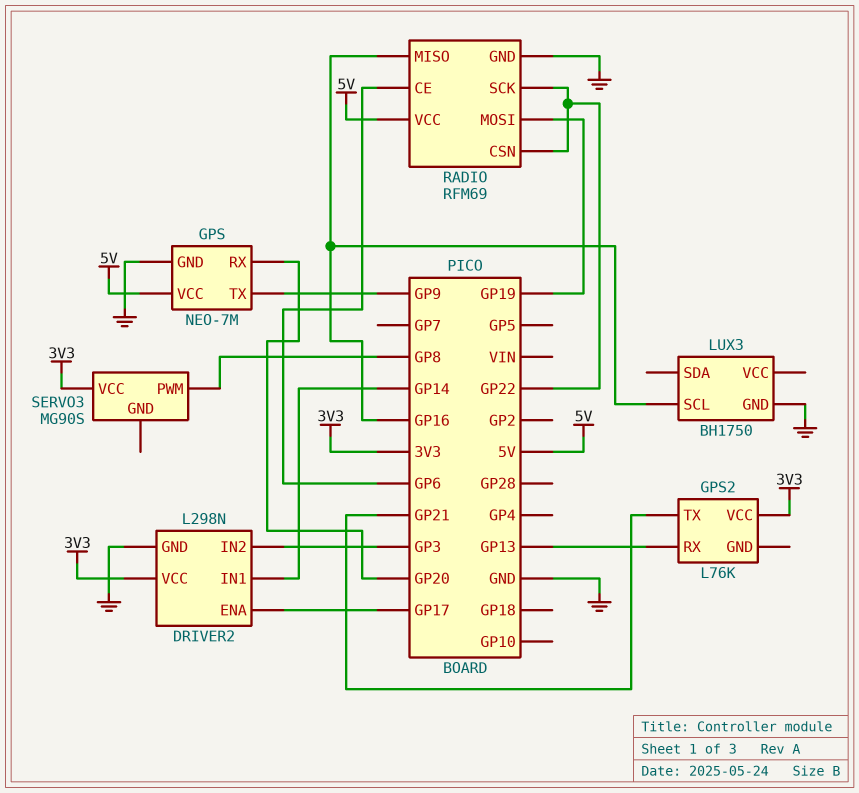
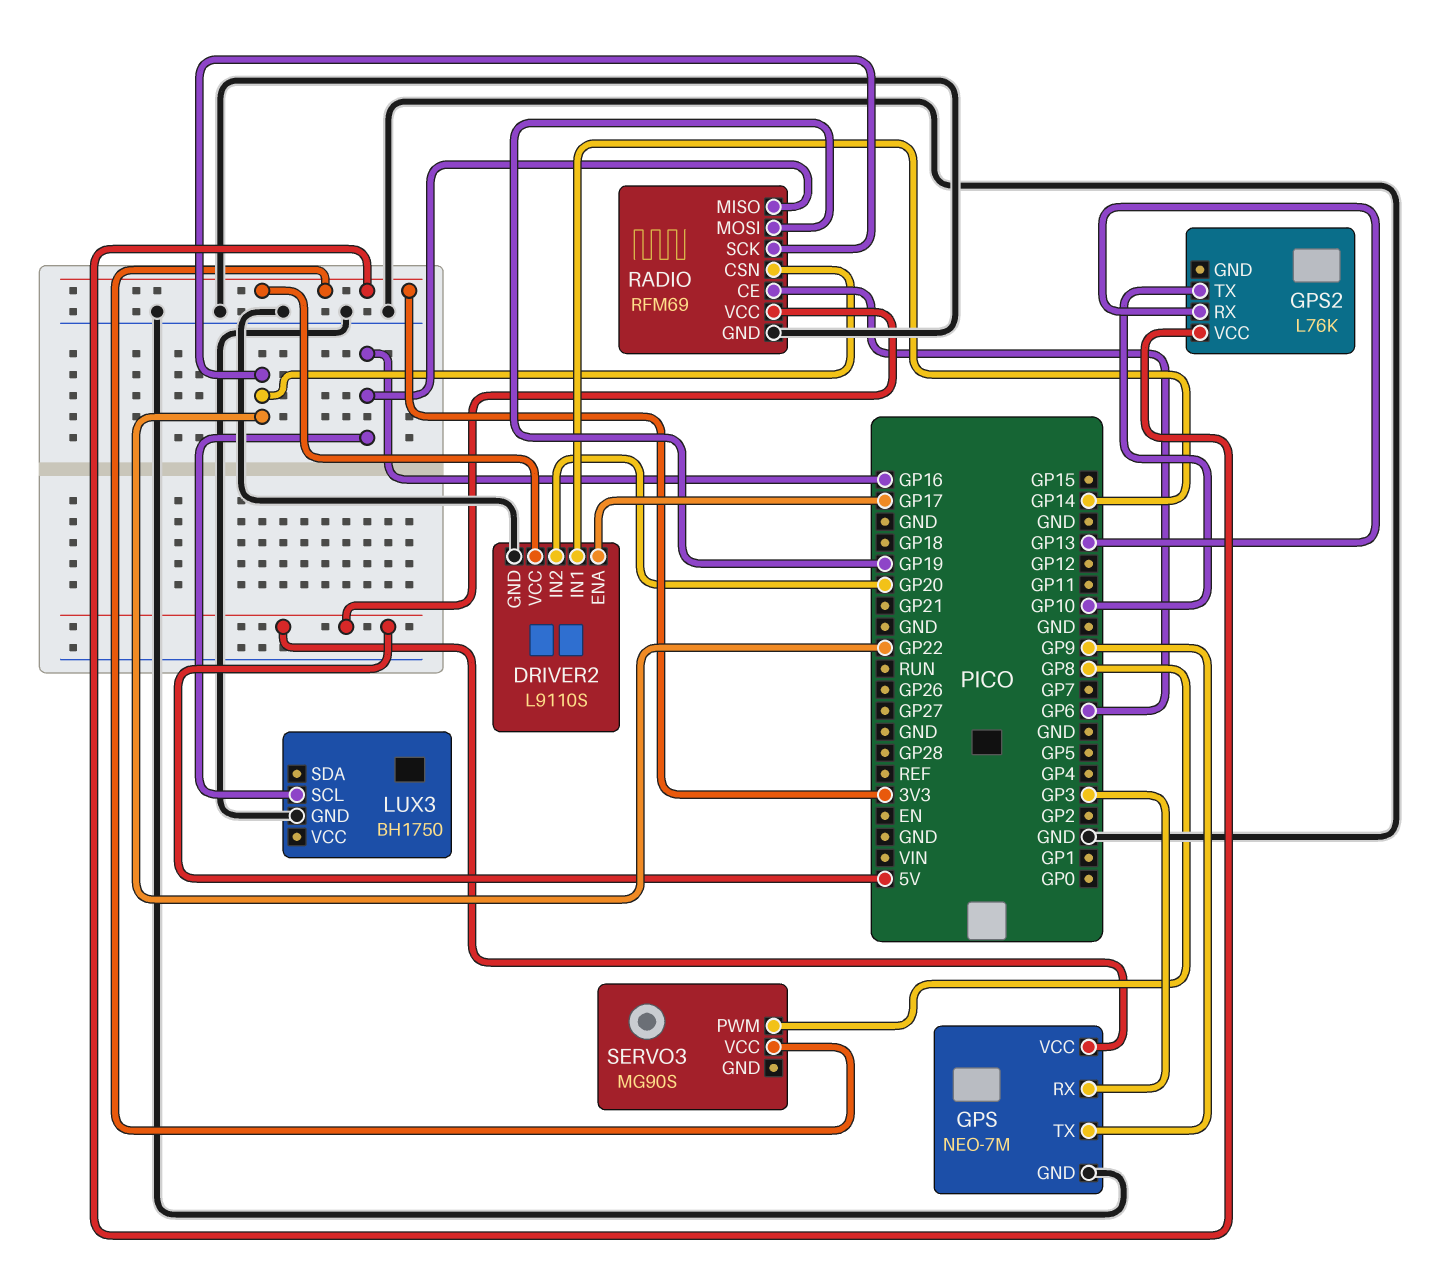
DRIVER2: L298N -> L9110S
DRIVER2 pin IN2: GP3 -> GP20
GPS pin RX: GP20 -> GP3
GPS2 pin TX: GP21 -> GP10

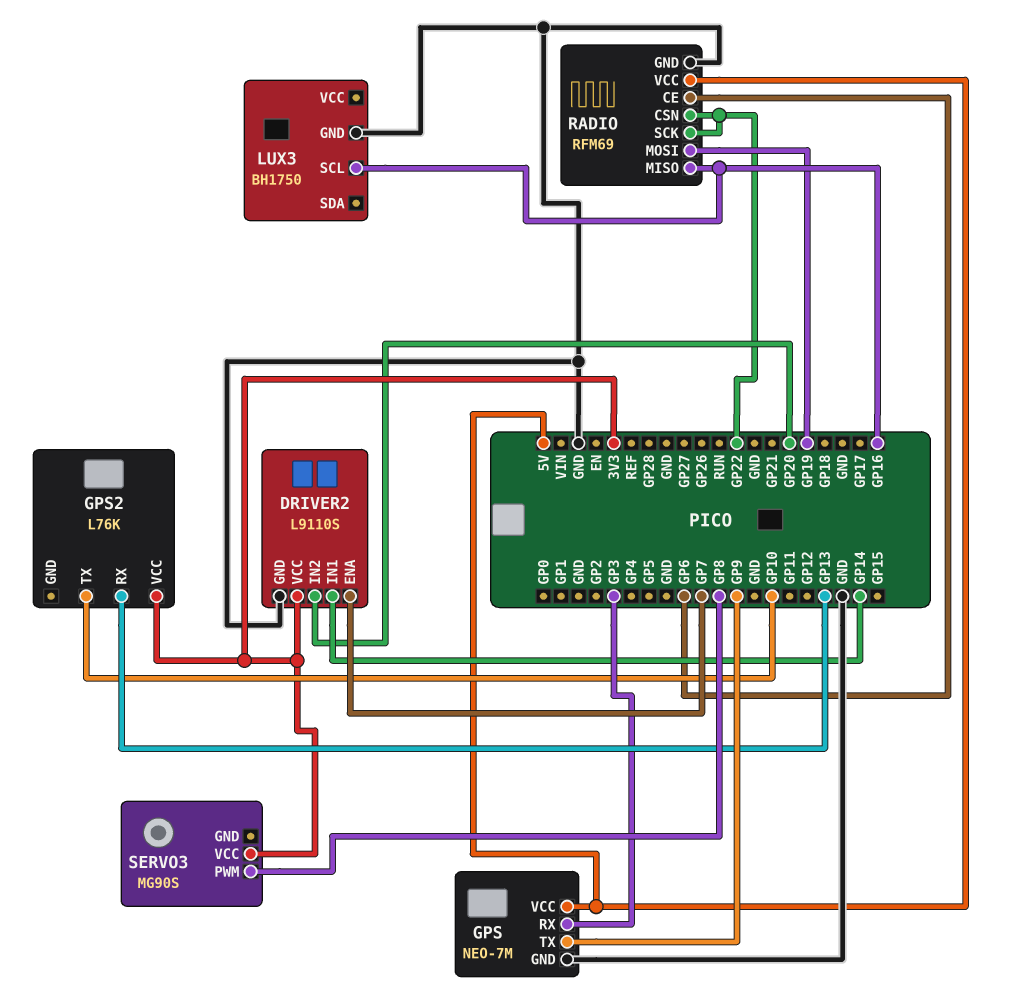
DRIVER2 pin ENA: GP17 -> GP7

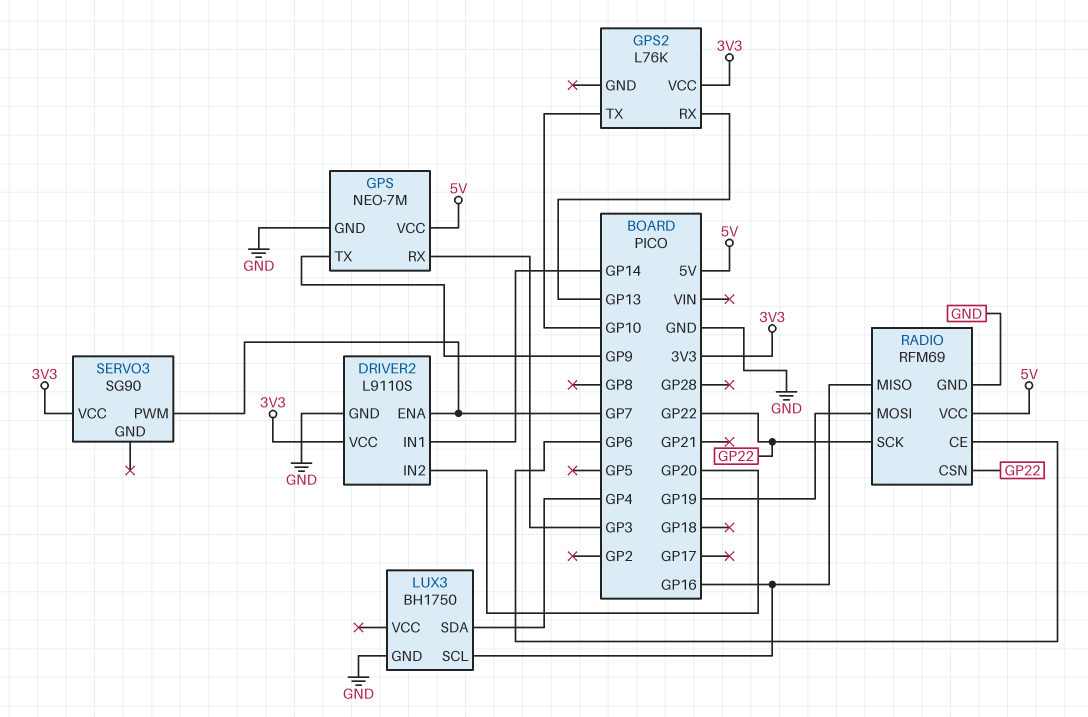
LUX3 pin SDA: none -> GP4
SERVO3: MG90S -> SG90
SERVO3 pin PWM: GP8 -> GP7

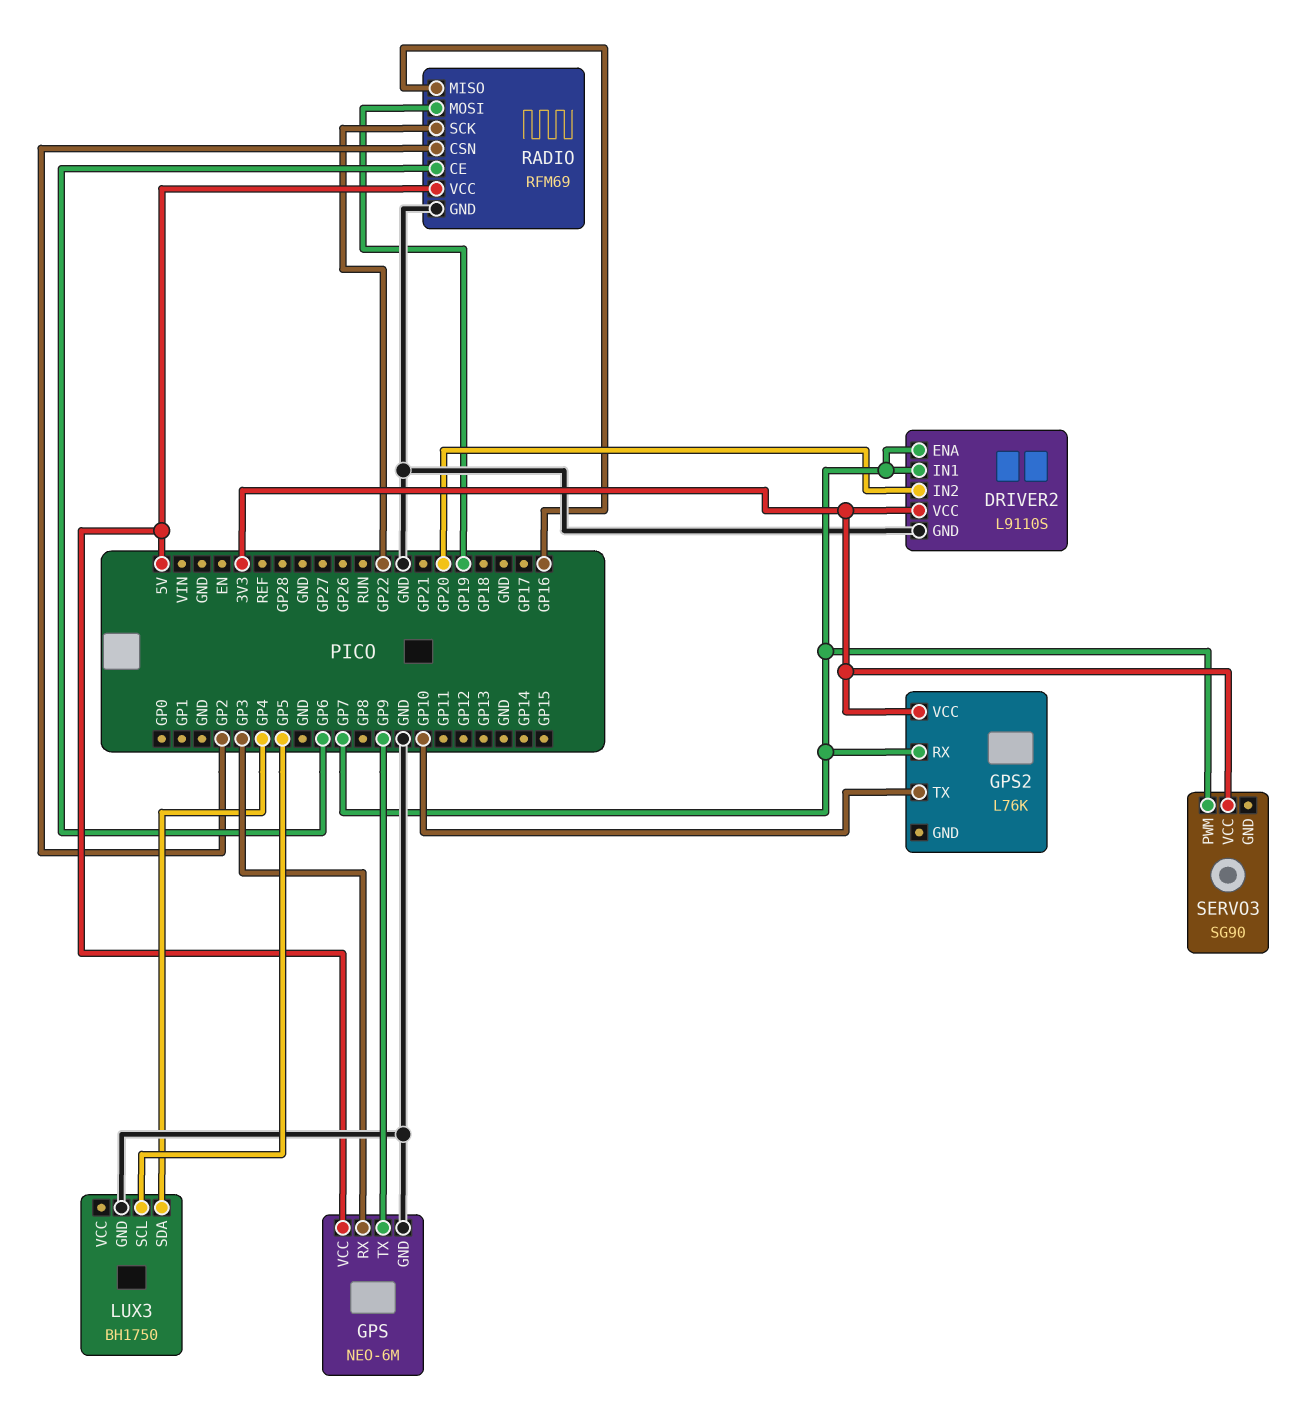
DRIVER2 pin IN1: GP14 -> GP7
GPS: NEO-7M -> NEO-6M
GPS2 pin RX: GP13 -> GP7
LUX3 pin SCL: GP16 -> GP5
RADIO pin CSN: GP22 -> GP2

